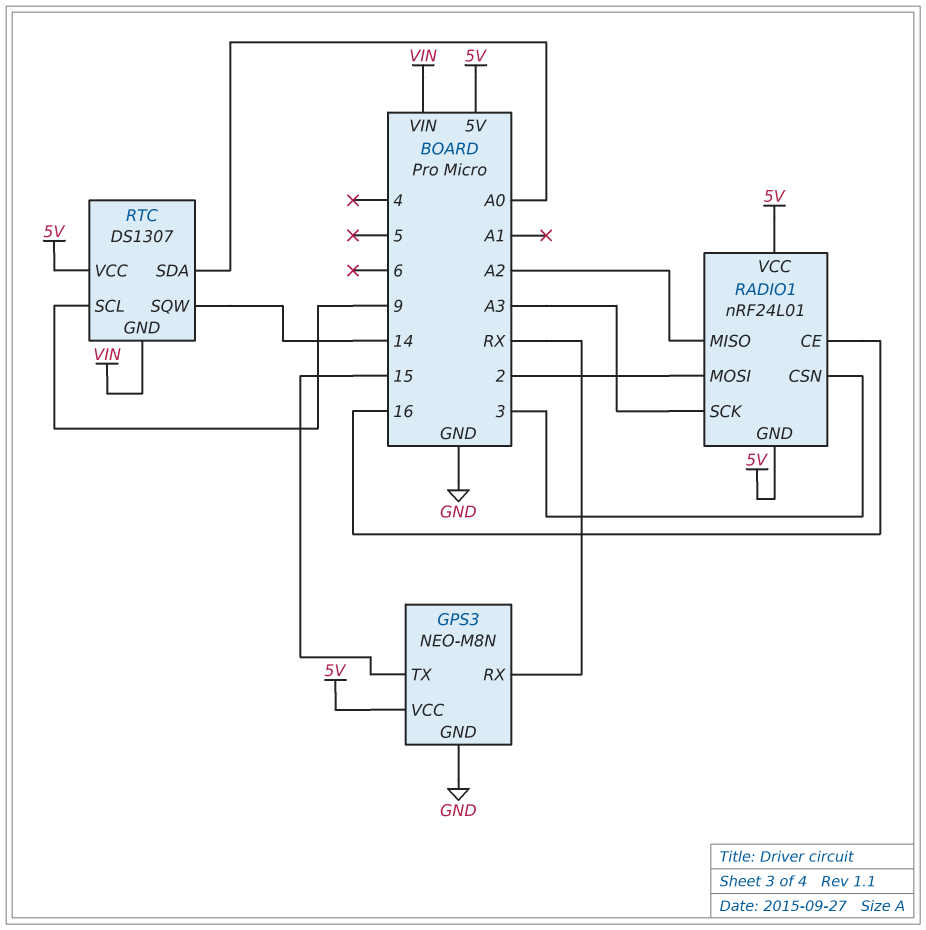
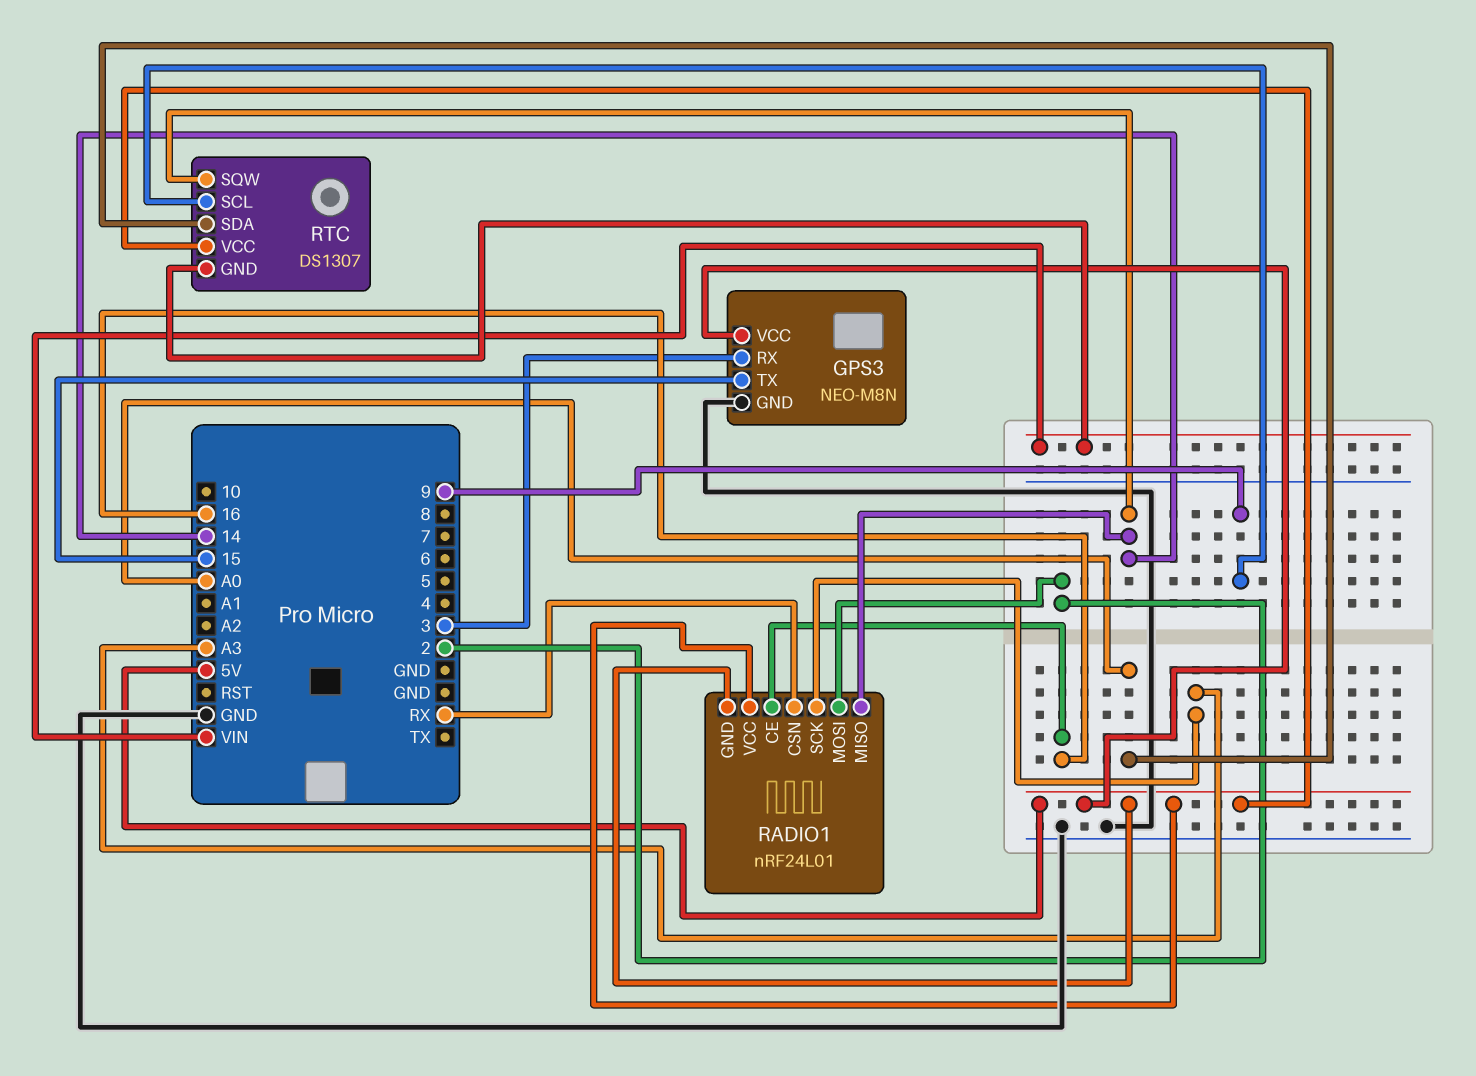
GPS3 pin RX: RX -> 3
RADIO1 pin CSN: 3 -> RX
RADIO1 pin MISO: A2 -> 14

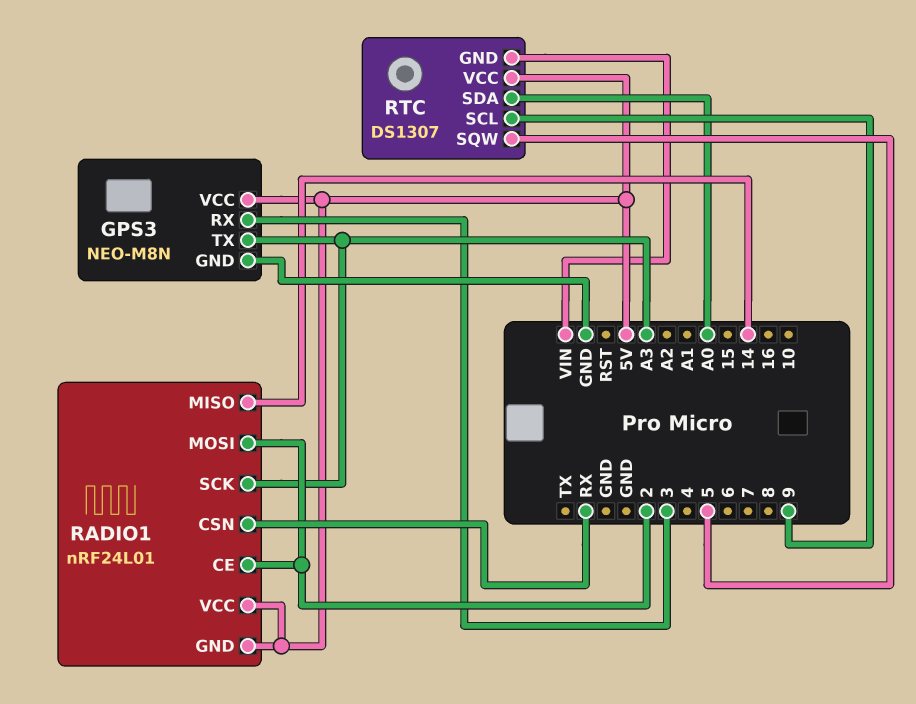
GPS3 pin TX: 15 -> A3
RADIO1 pin CE: 16 -> 2
RTC pin SQW: 14 -> 5

